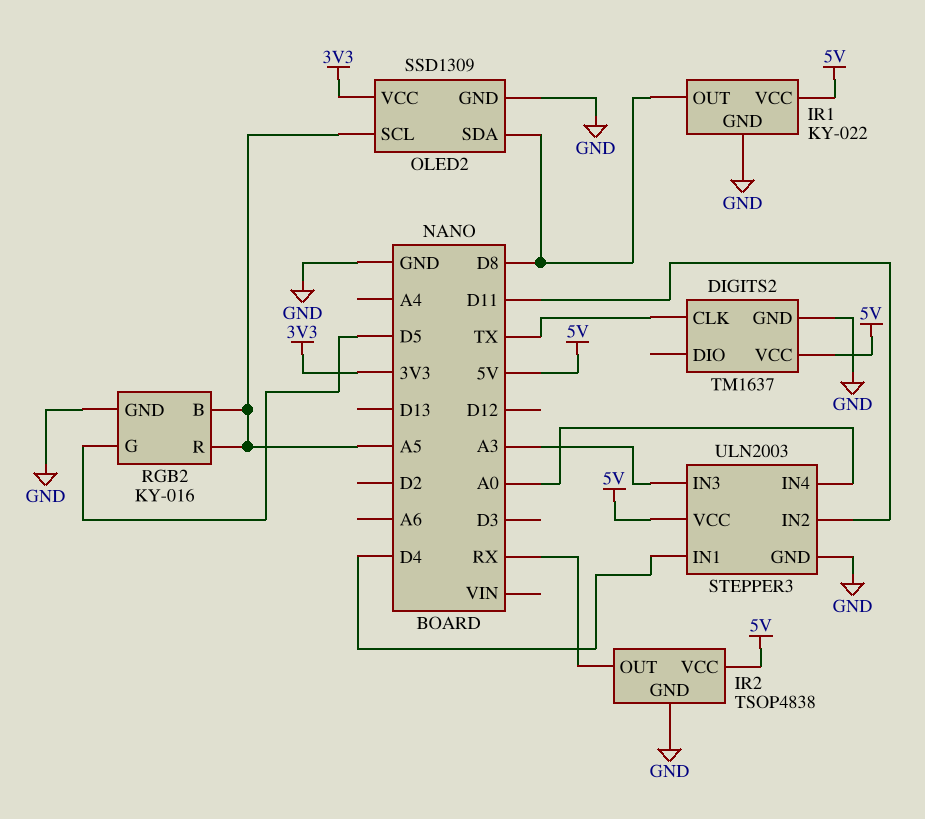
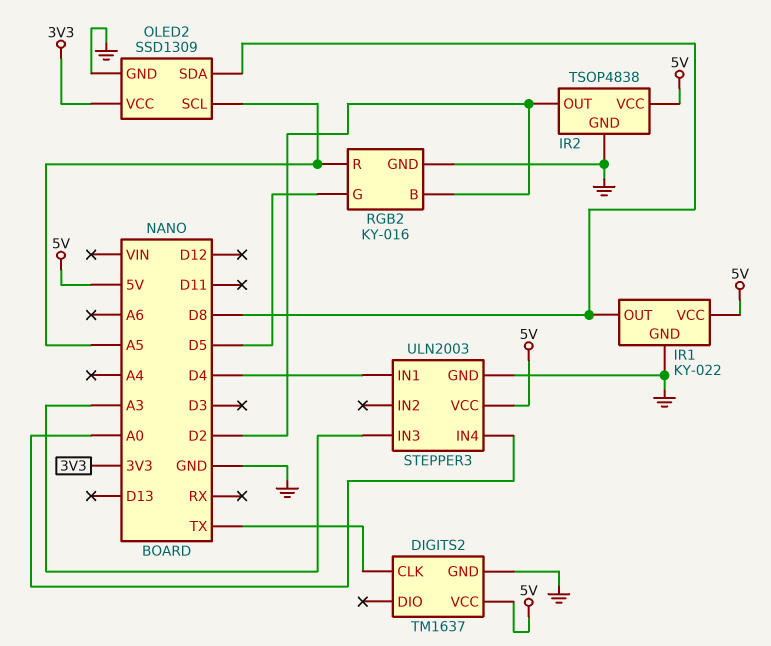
IR2 pin OUT: RX -> D2
RGB2 pin B: A5 -> D2
STEPPER3 pin IN2: D11 -> none

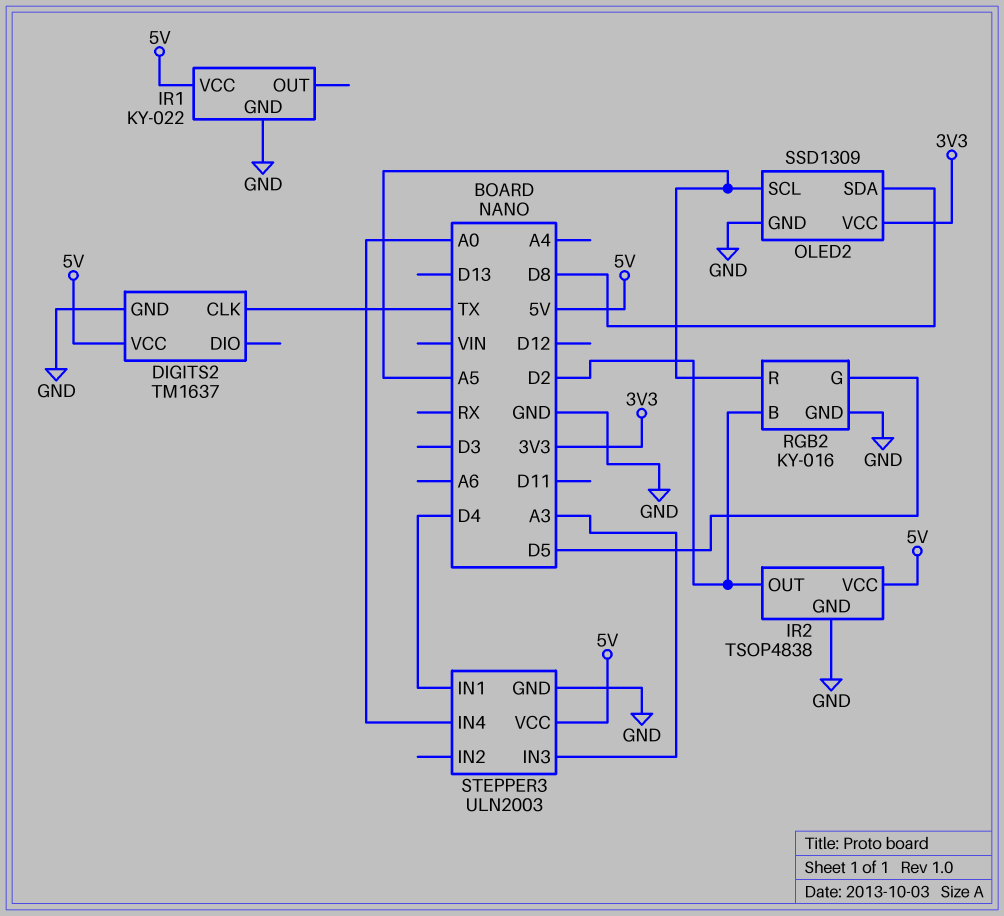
IR1 pin OUT: D8 -> none

